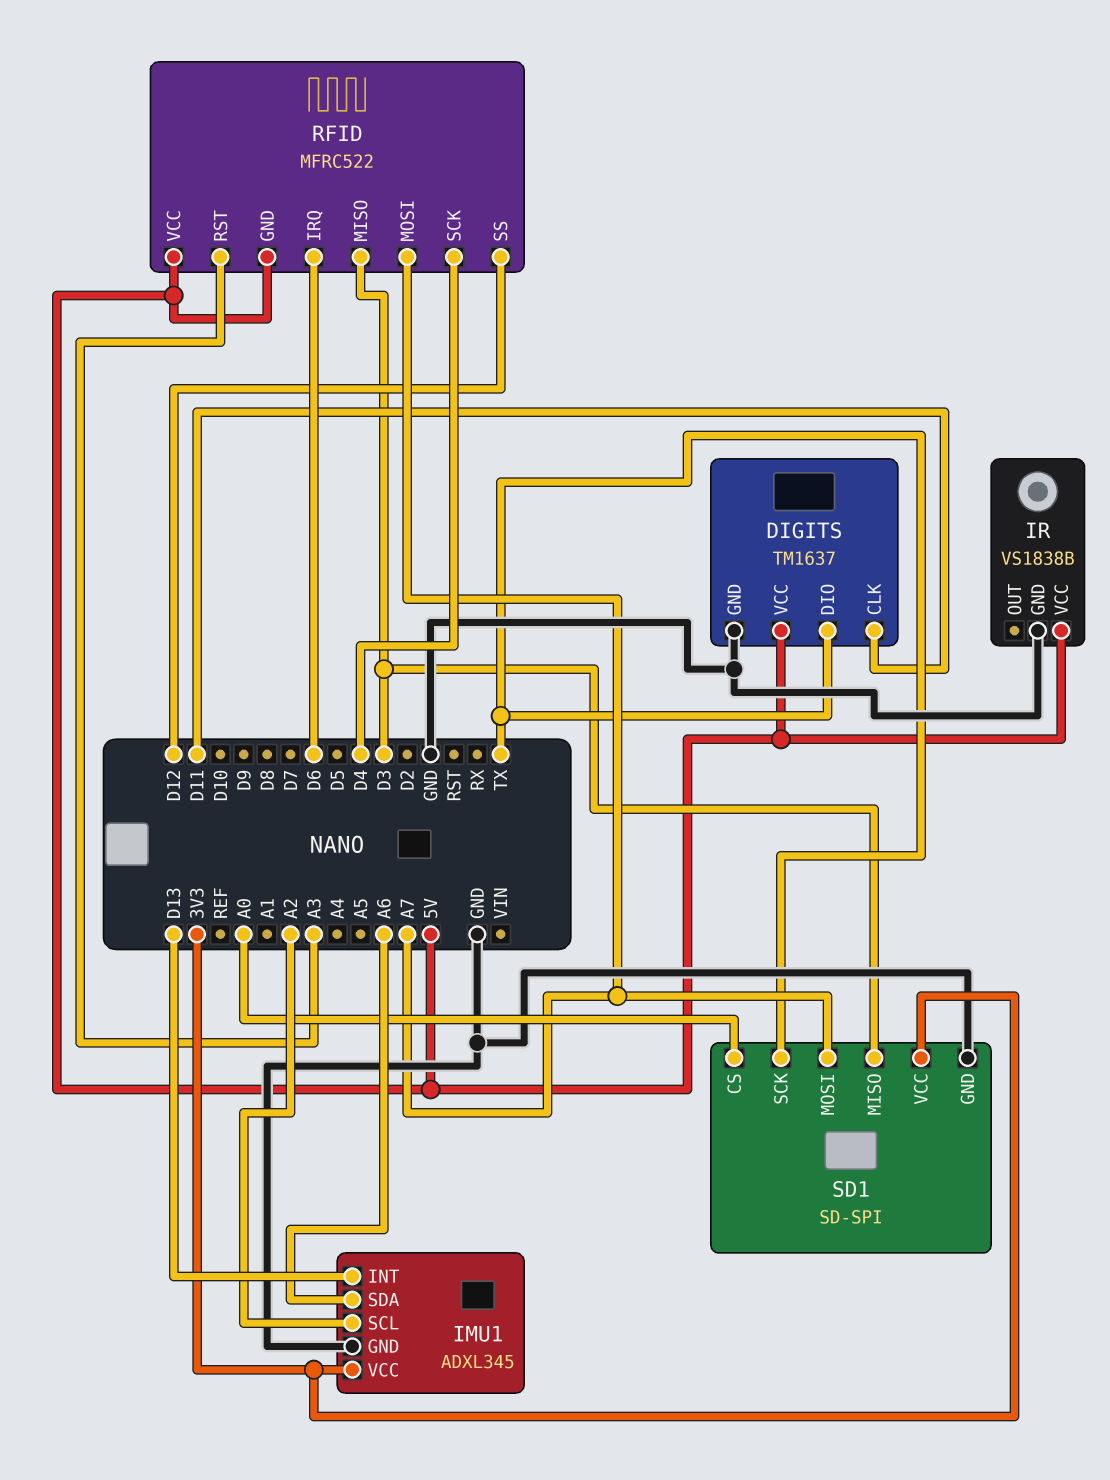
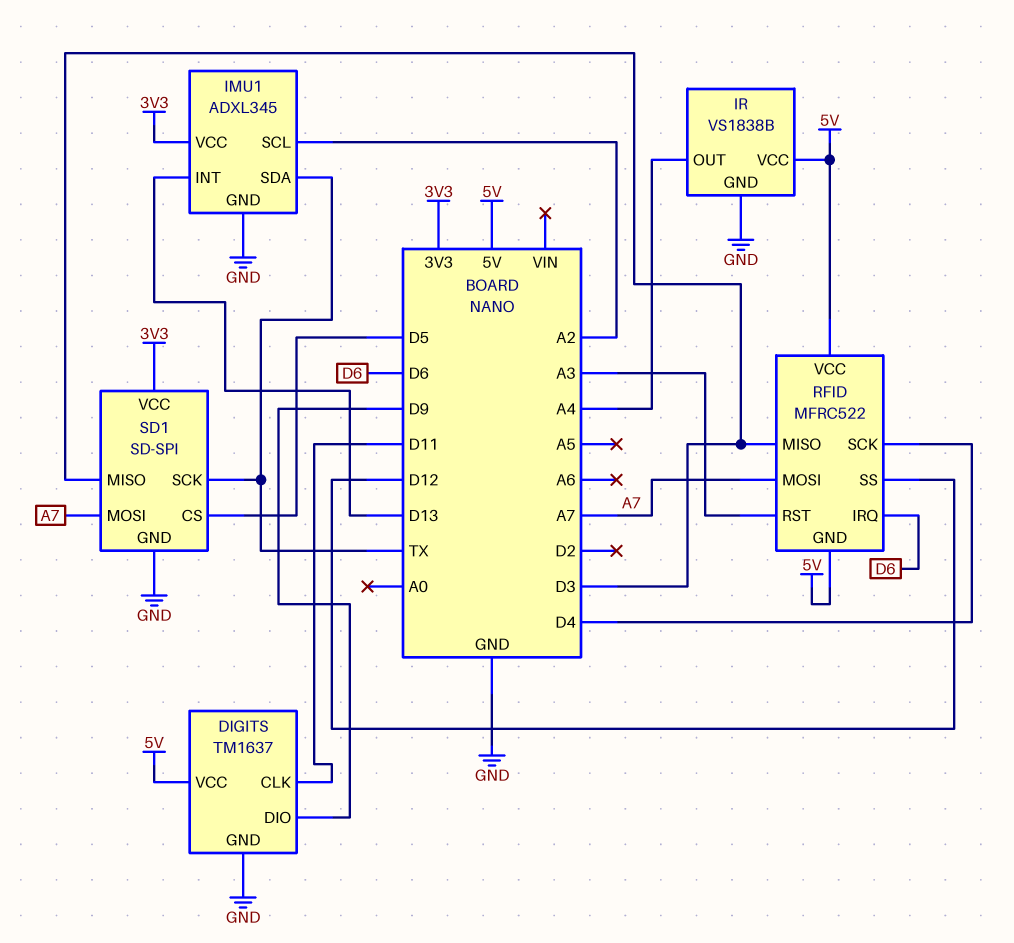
DIGITS pin DIO: TX -> D9
IMU1 pin SDA: A6 -> TX
IR pin OUT: none -> A4
SD1 pin CS: A0 -> D5

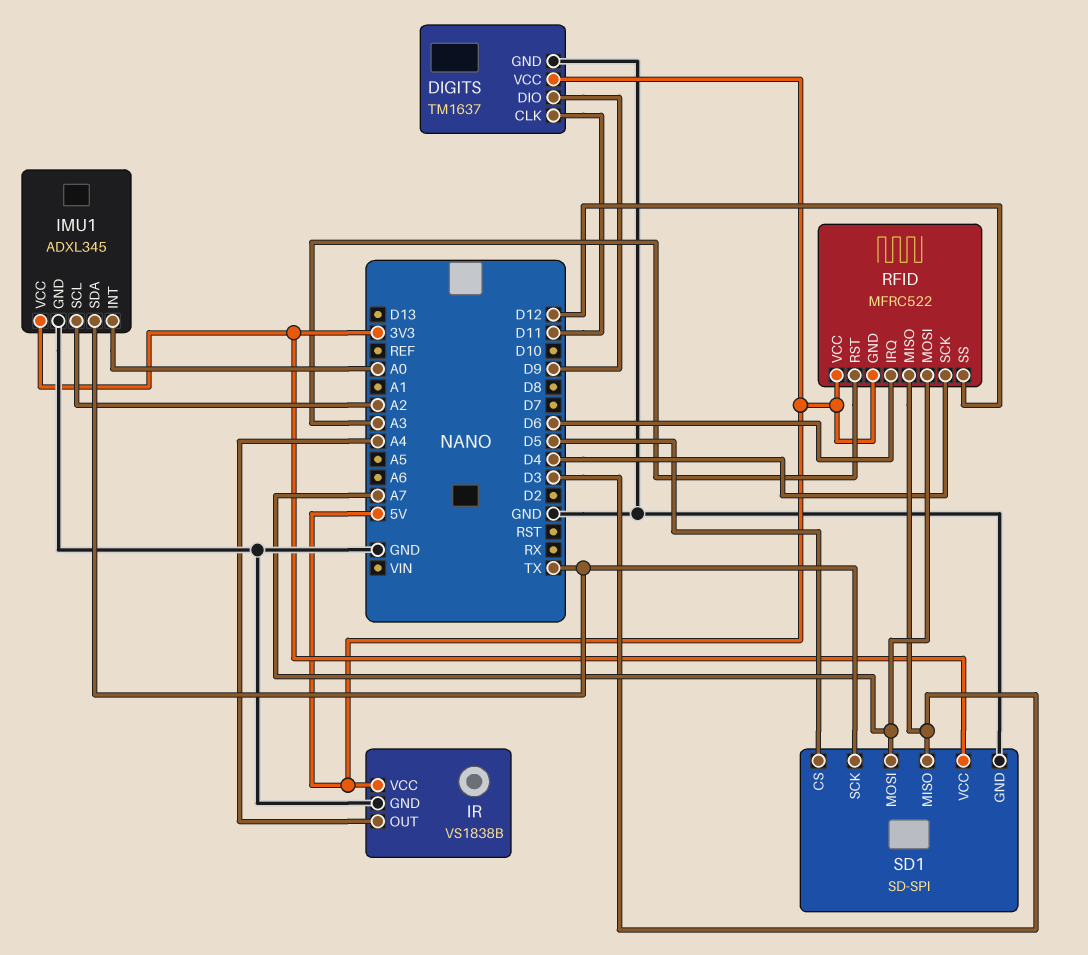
IMU1 pin INT: D13 -> A0

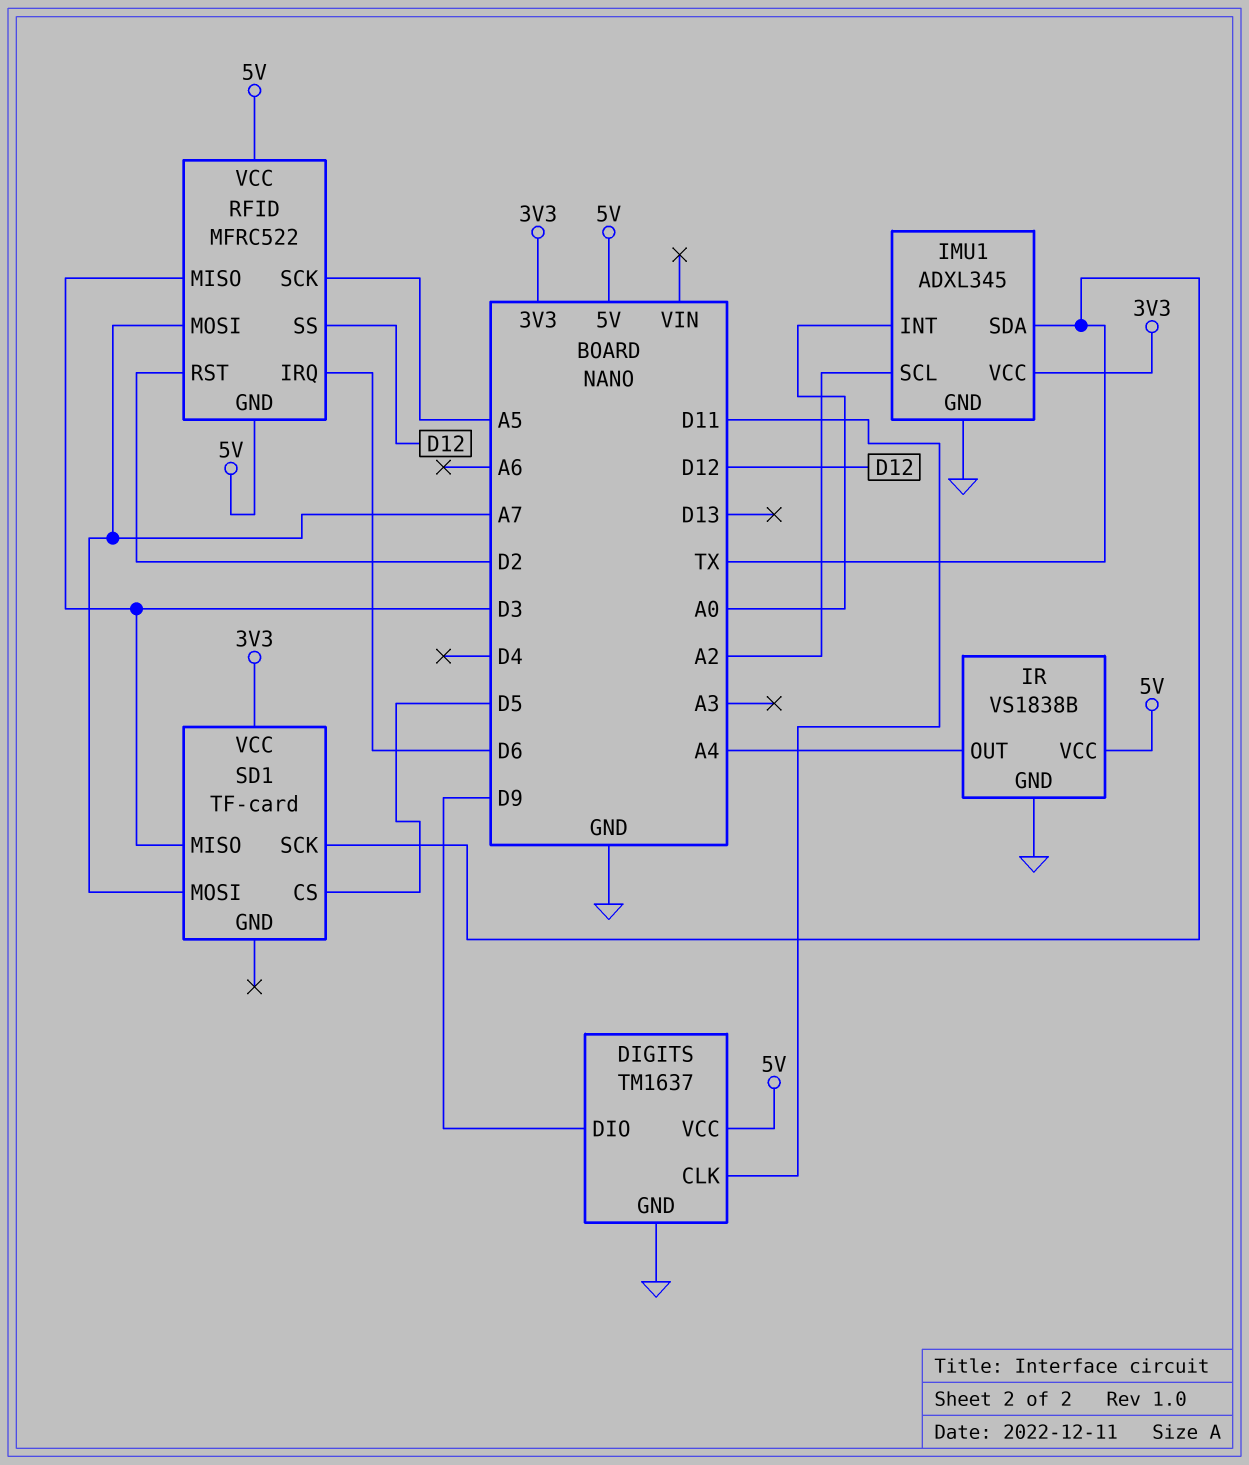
RFID pin RST: A3 -> D2
RFID pin SCK: D4 -> A5
SD1: SD-SPI -> TF-card
SD1 pin GND: GND -> none

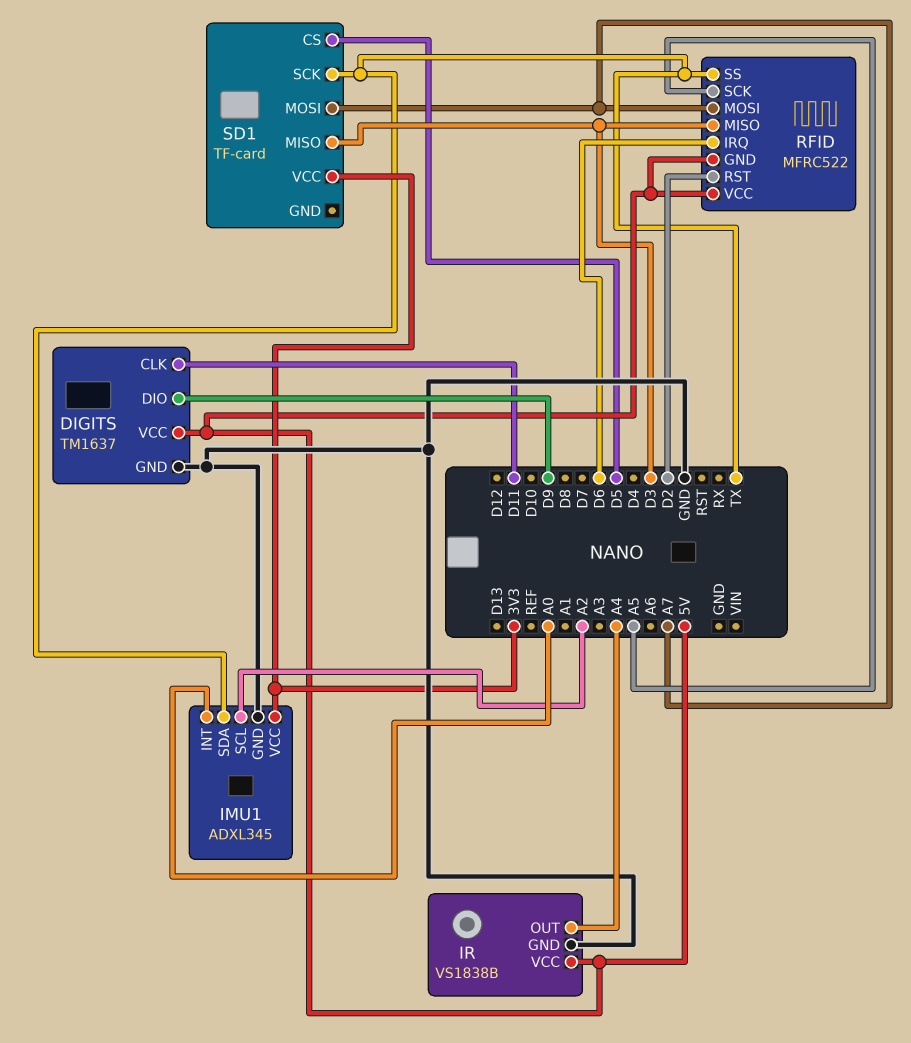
RFID pin SS: D12 -> TX

